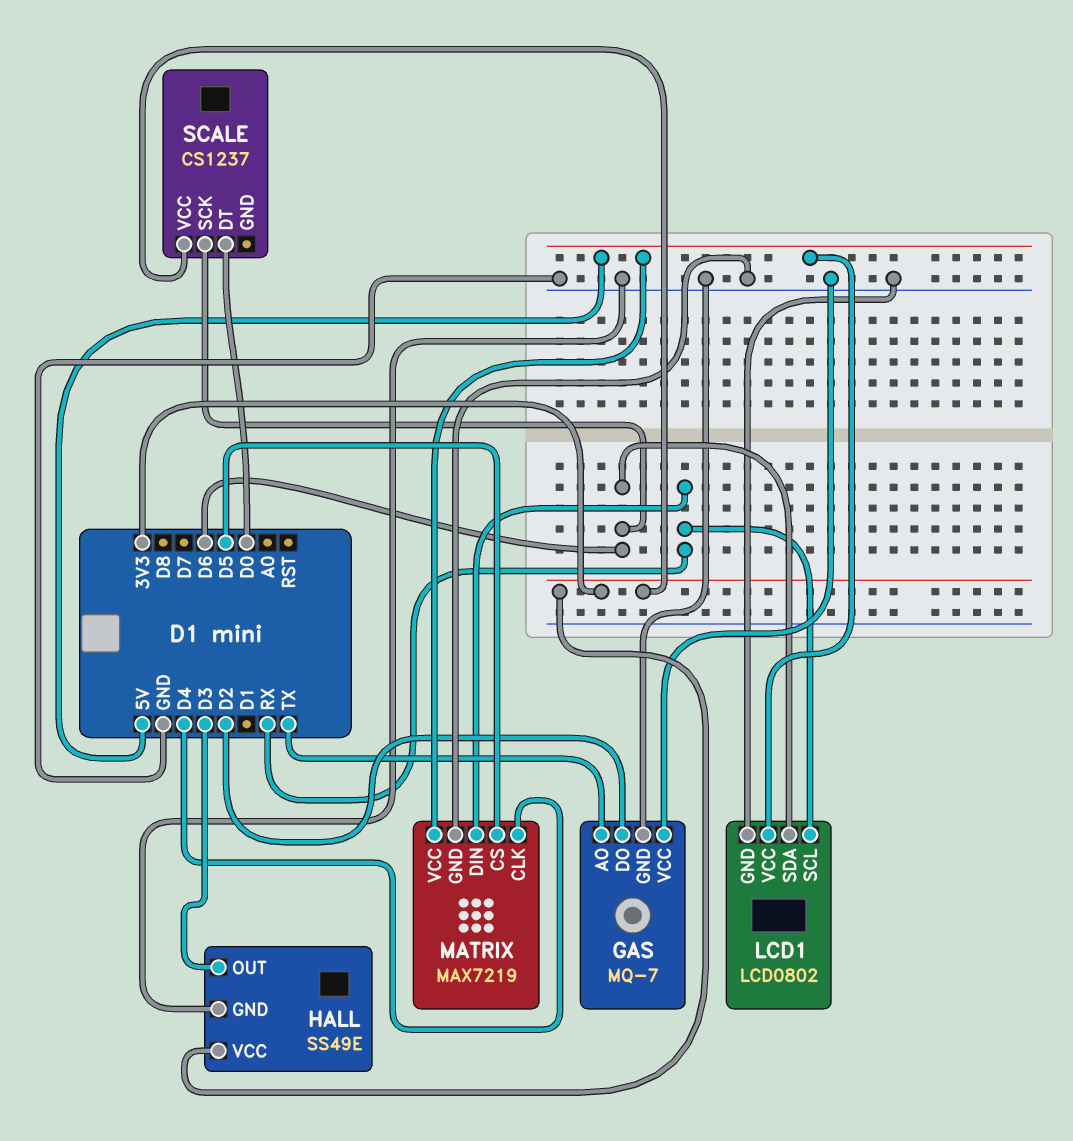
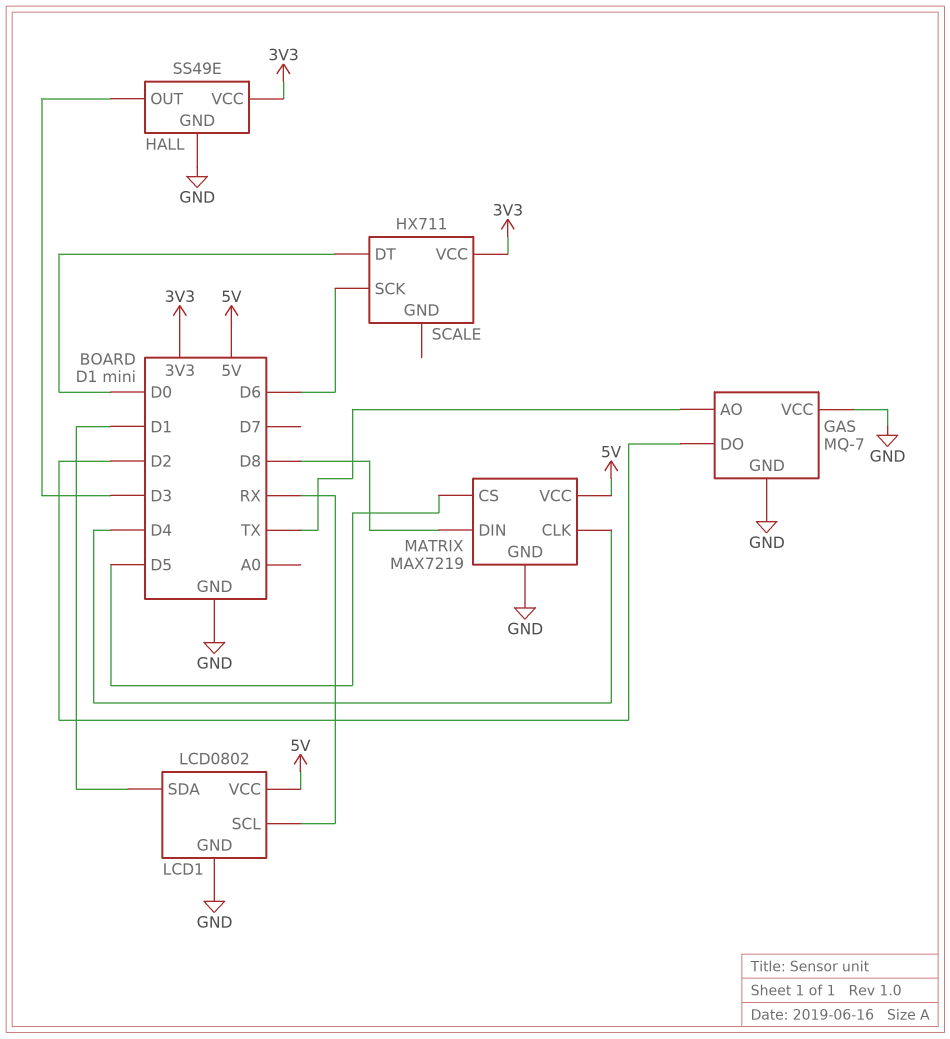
LCD1 pin SDA: D6 -> D1
MATRIX pin DIN: RX -> D8
SCALE: CS1237 -> HX711

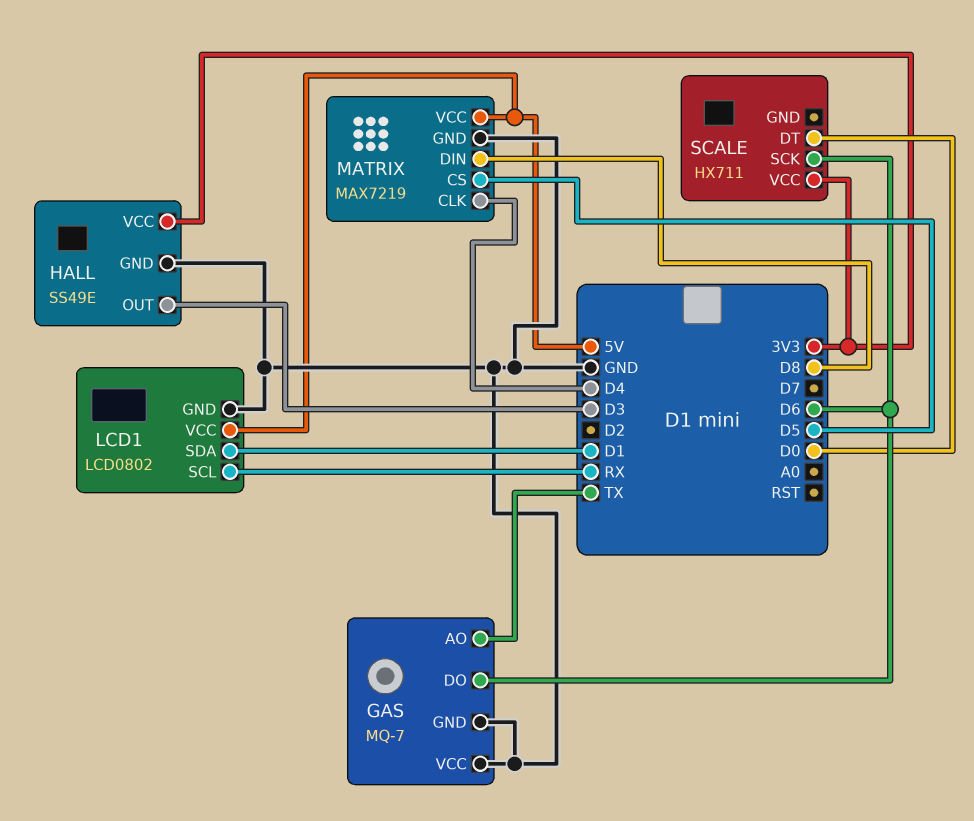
GAS pin DO: D2 -> D6

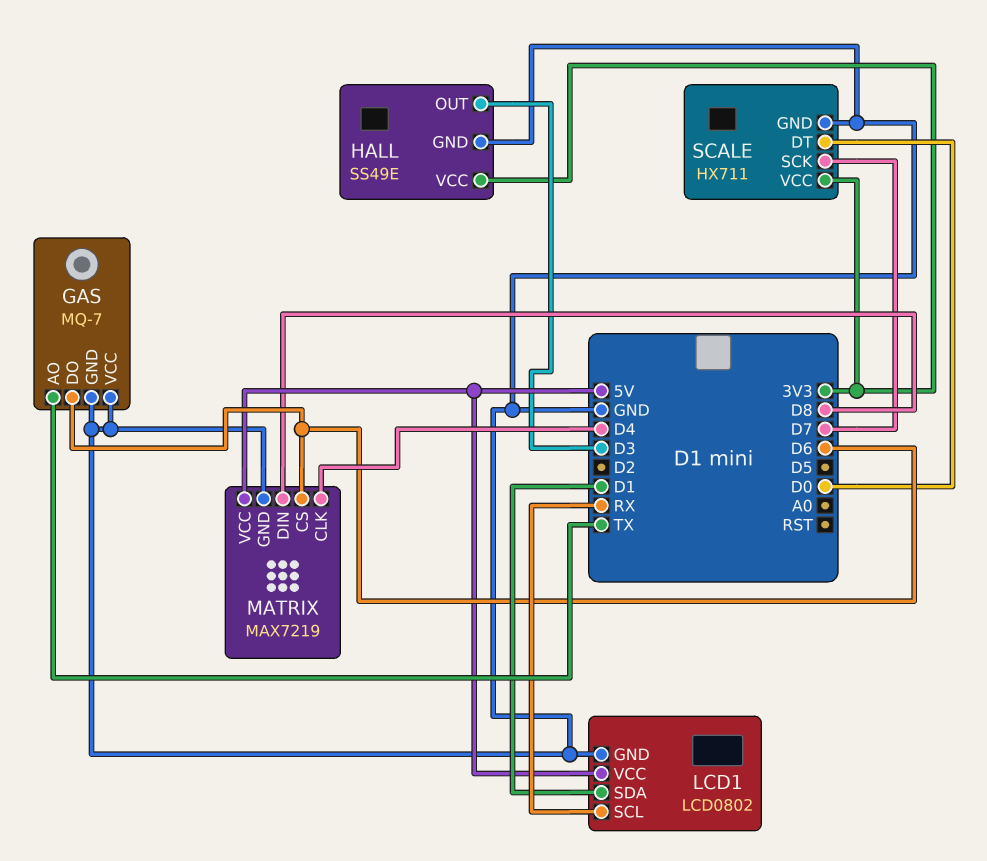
MATRIX pin CS: D5 -> D6
SCALE pin GND: none -> GND
SCALE pin SCK: D6 -> D7

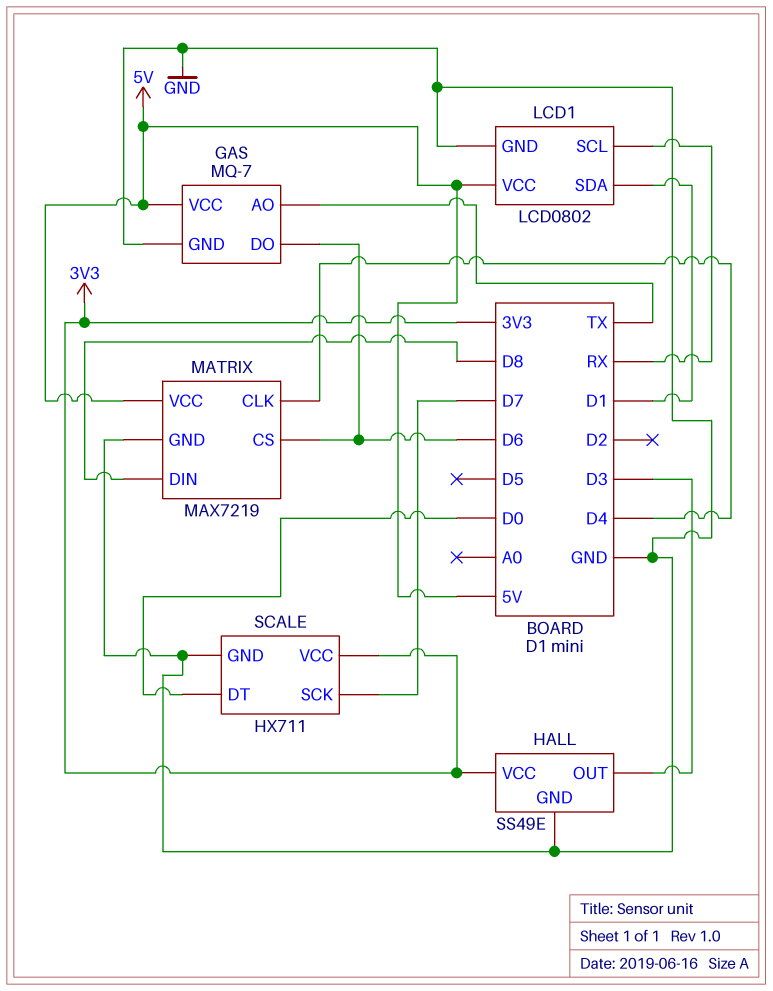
GAS pin VCC: GND -> 5V

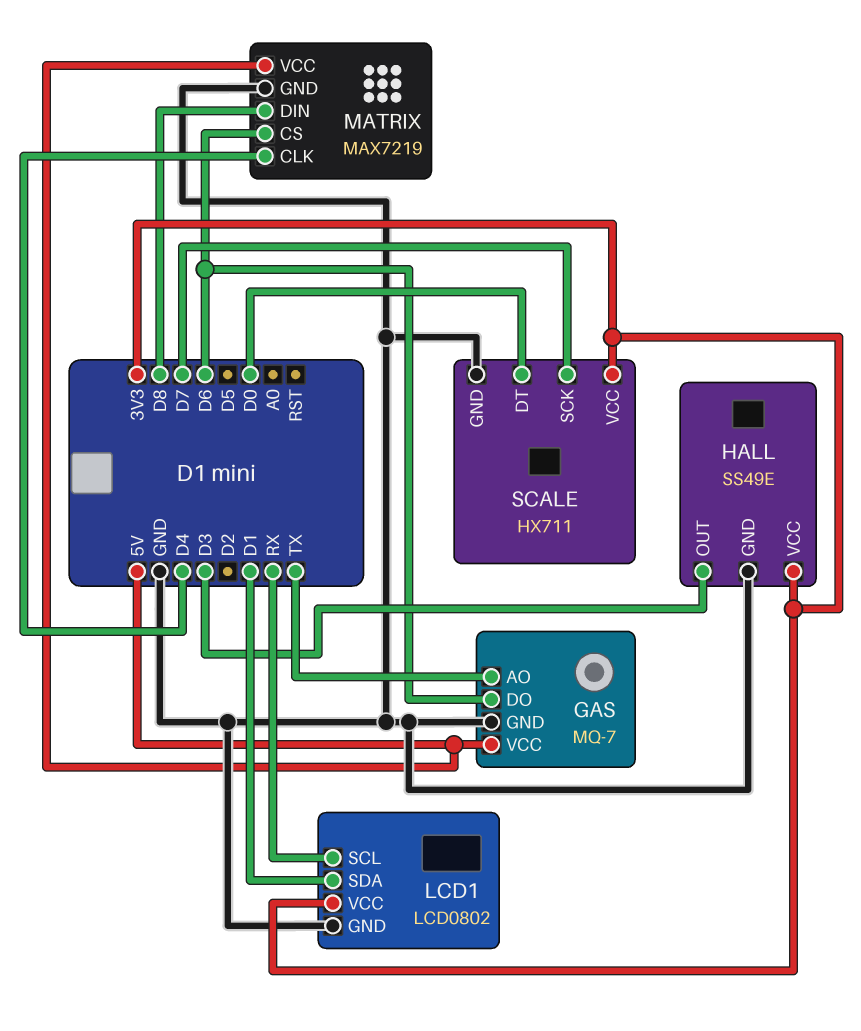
LCD1 pin VCC: 5V -> 3V3

